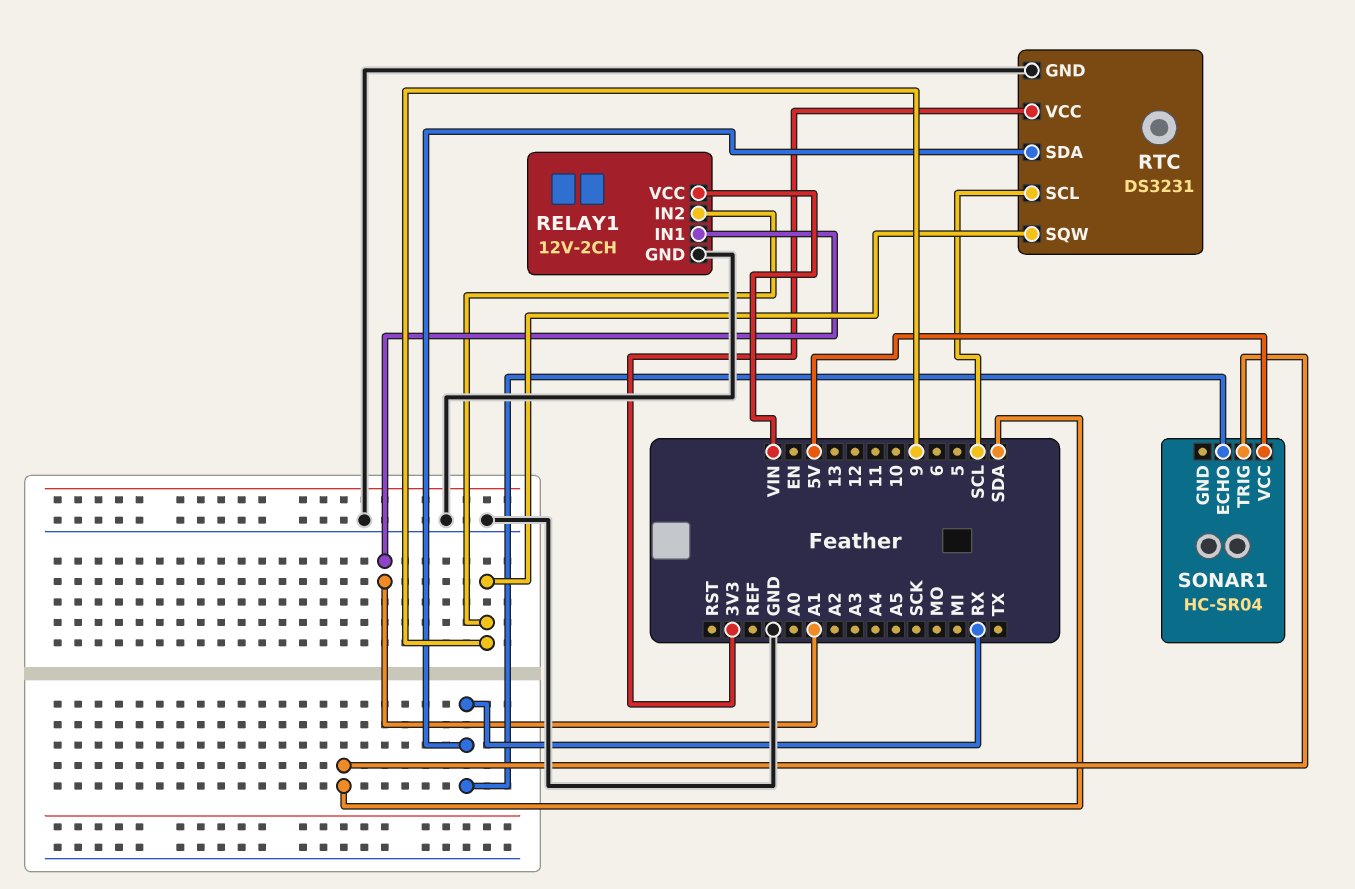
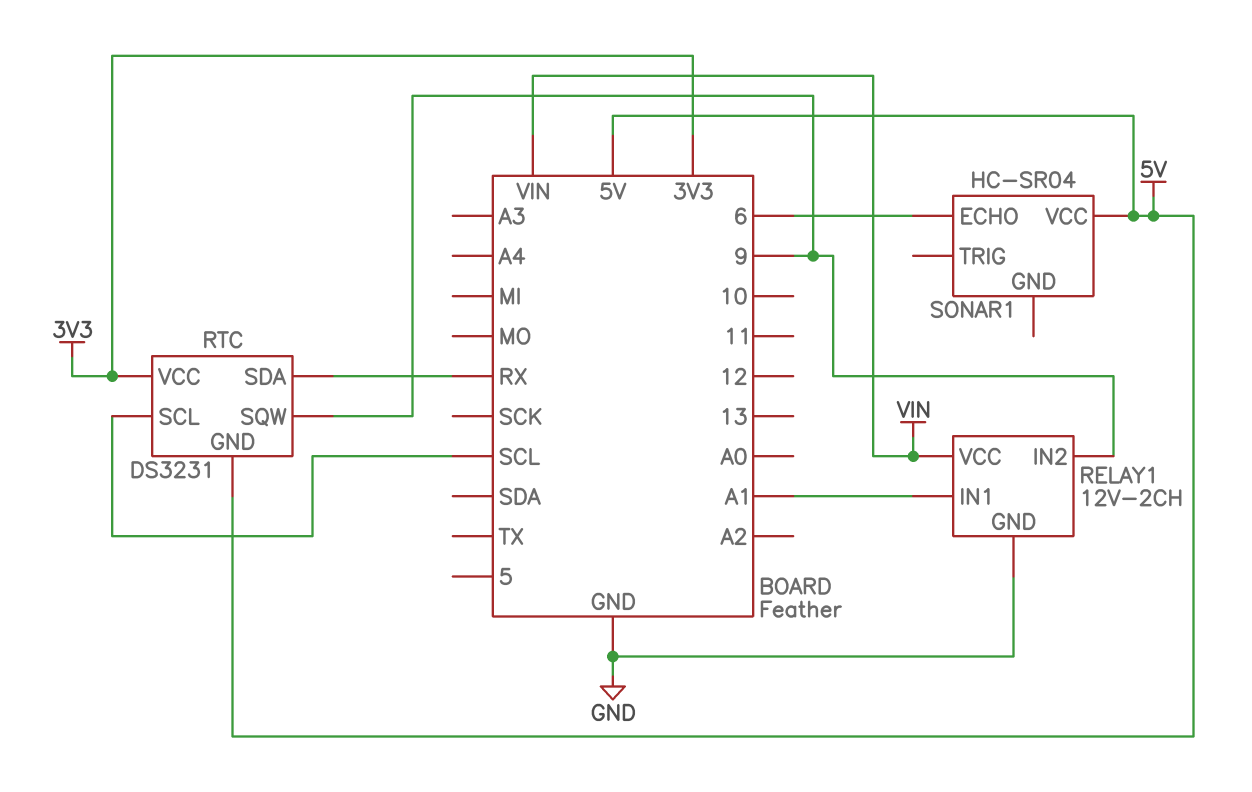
RTC pin GND: GND -> 5V
SONAR1 pin ECHO: RX -> 6
SONAR1 pin TRIG: SDA -> none

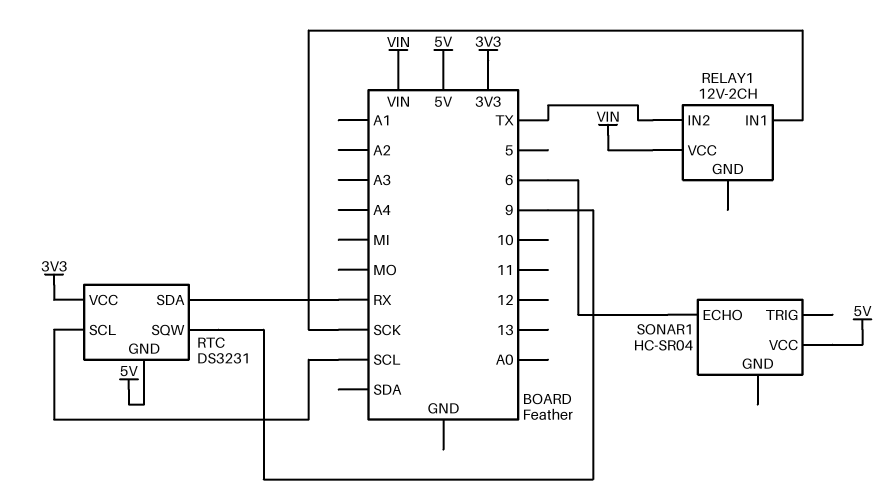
RELAY1 pin GND: GND -> none
RELAY1 pin IN1: A1 -> SCK
RELAY1 pin IN2: 9 -> TX

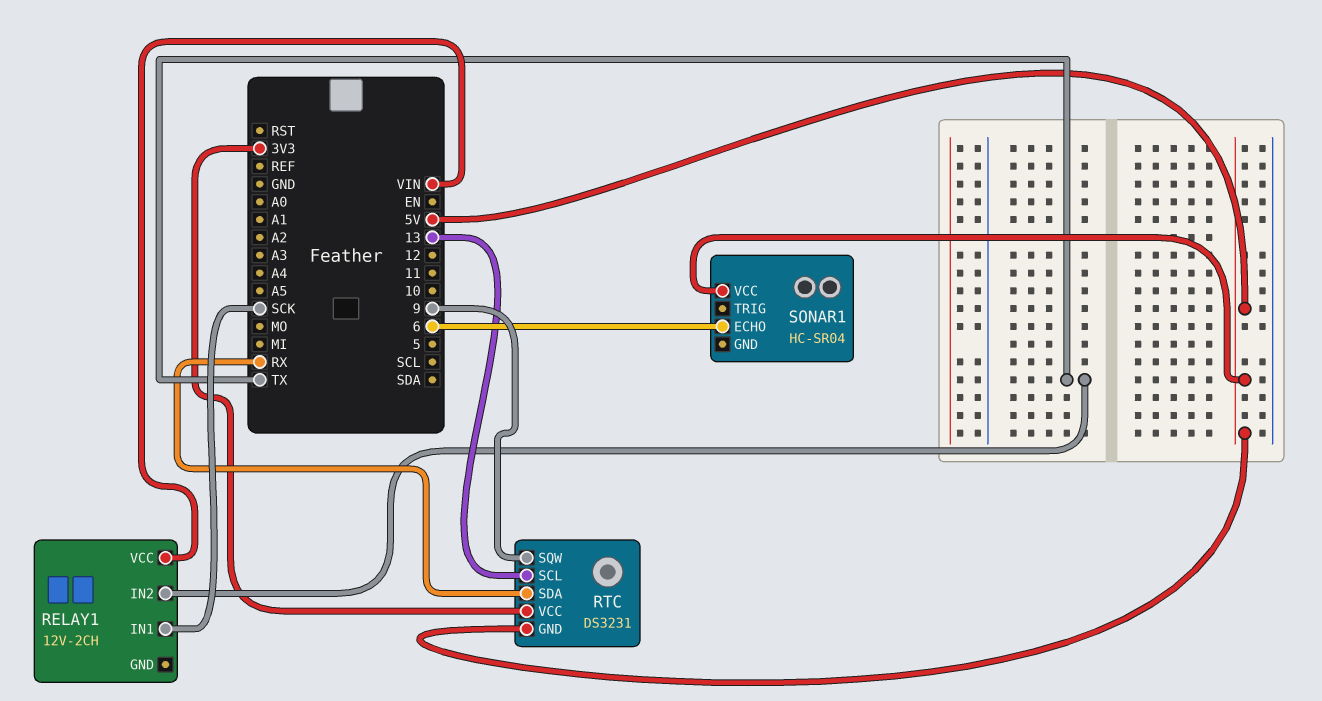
RTC pin SCL: SCL -> 13

